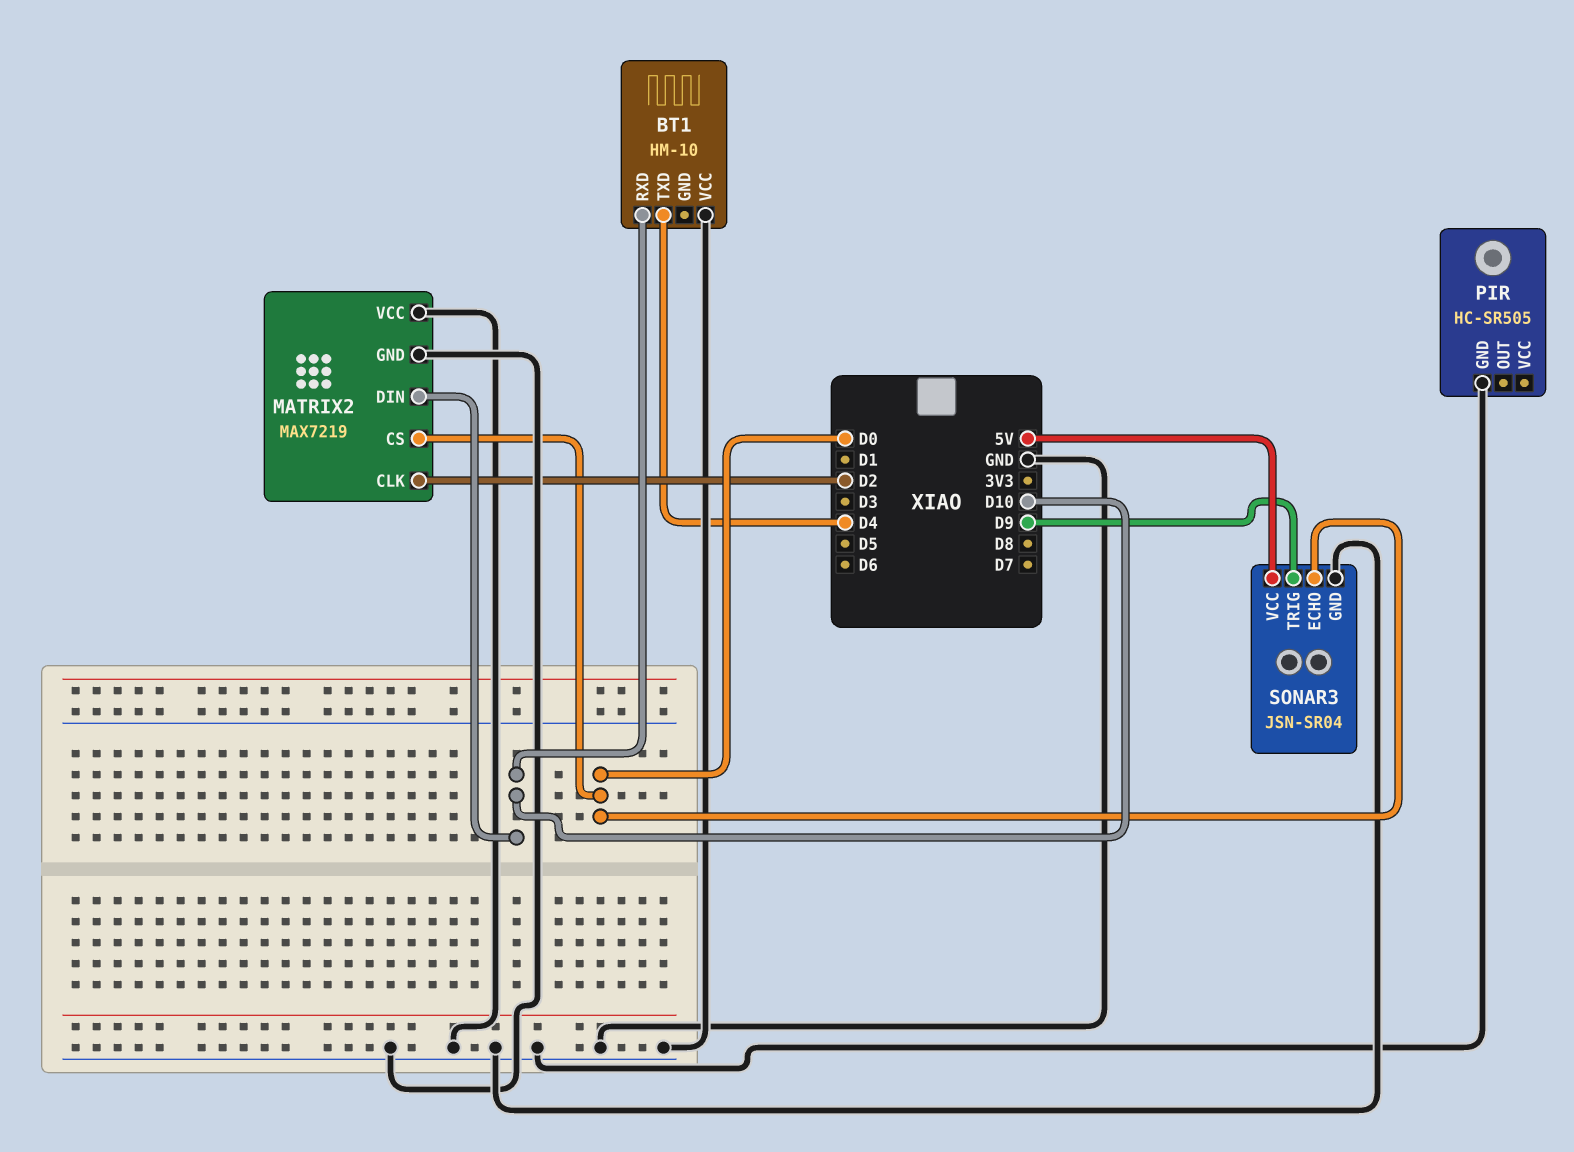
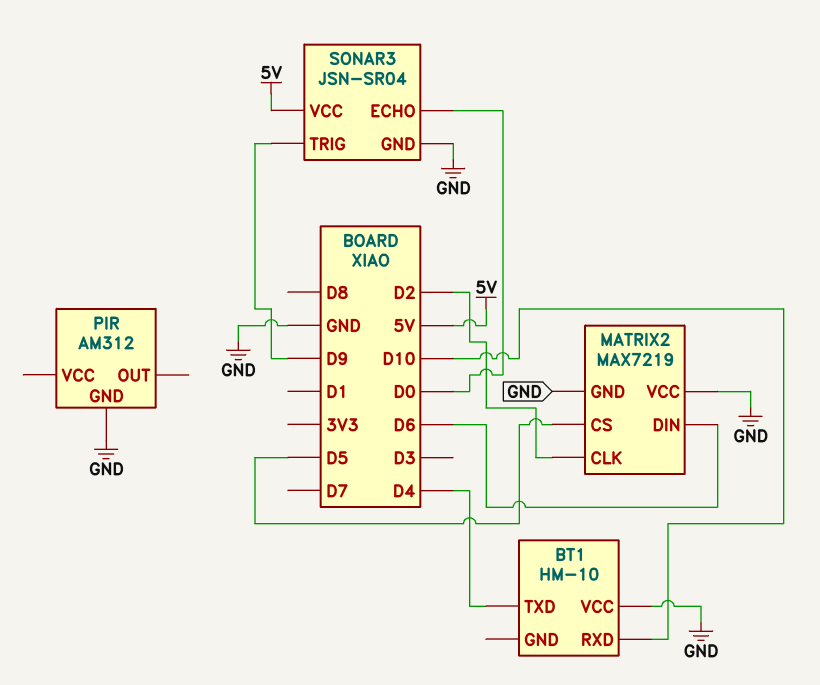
MATRIX2 pin CS: D0 -> D5
MATRIX2 pin DIN: D10 -> D6
PIR: HC-SR505 -> AM312

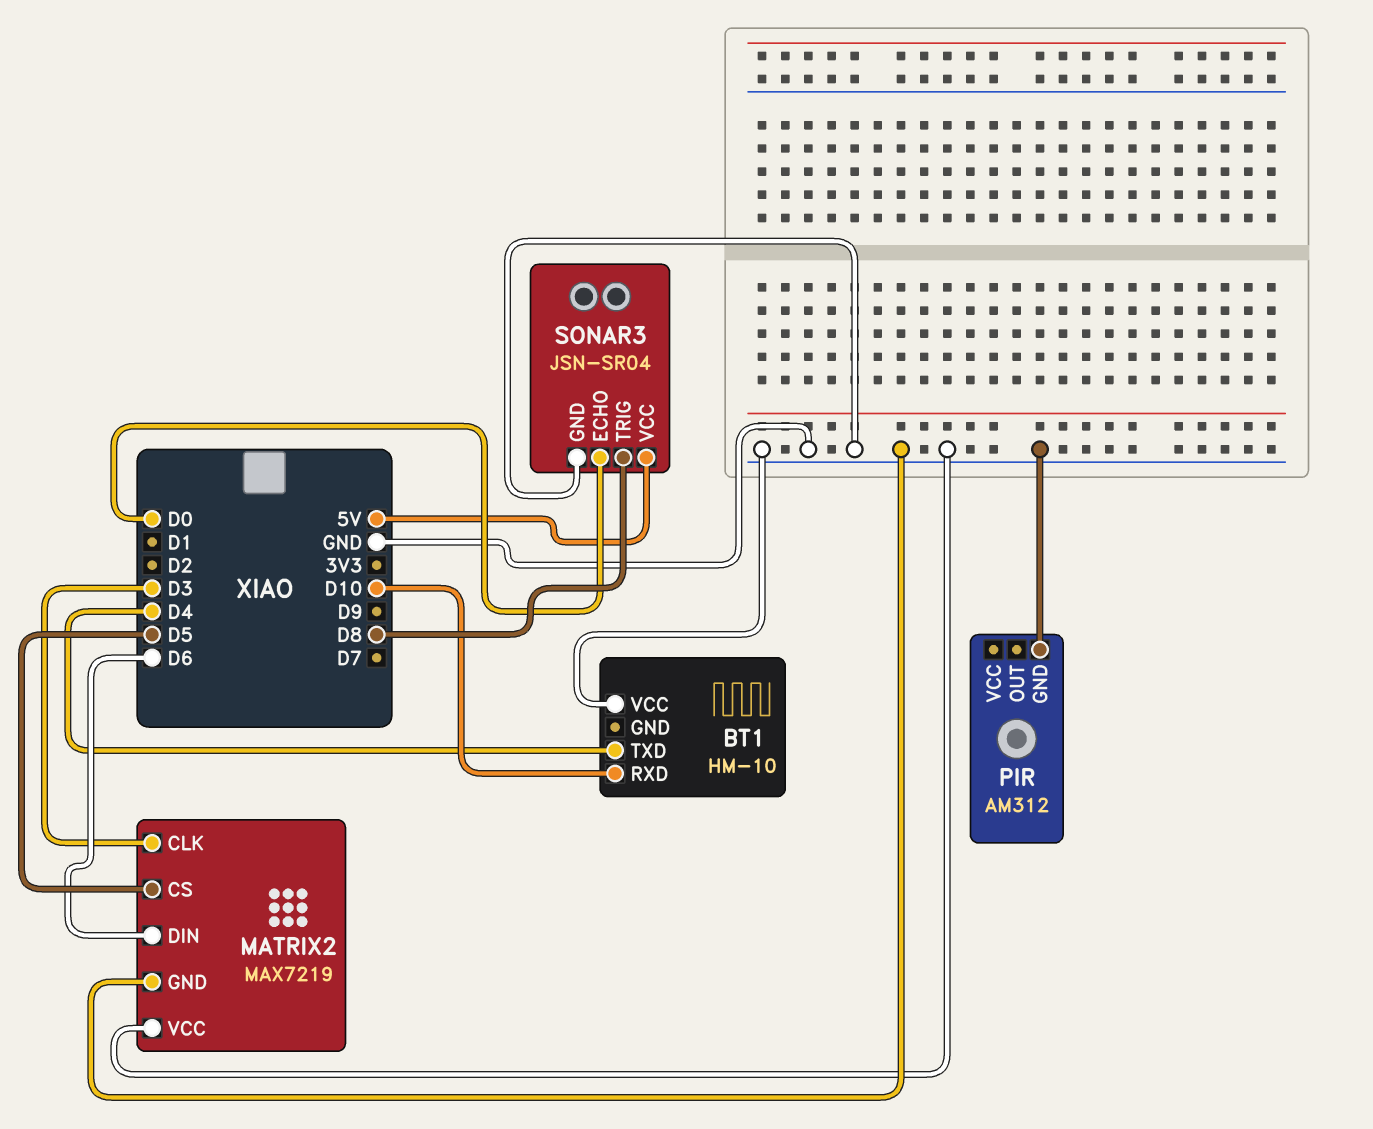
MATRIX2 pin CLK: D2 -> D3
SONAR3 pin TRIG: D9 -> D8

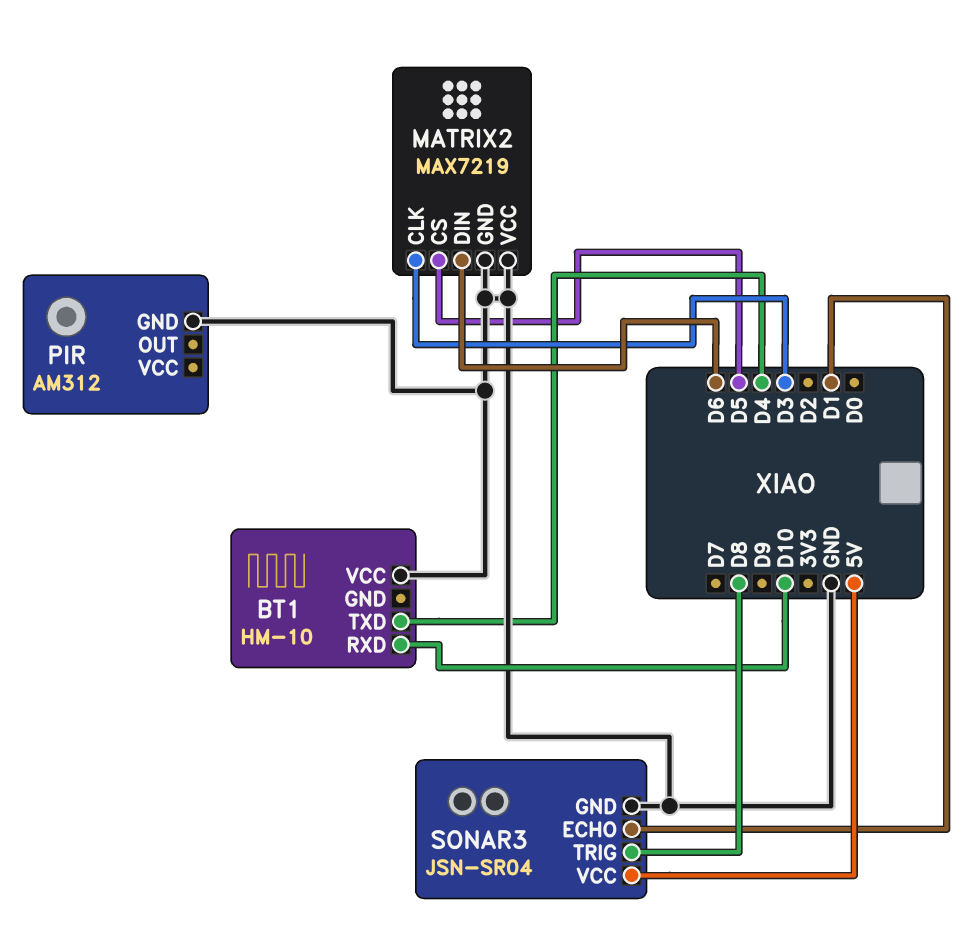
SONAR3 pin ECHO: D0 -> D1

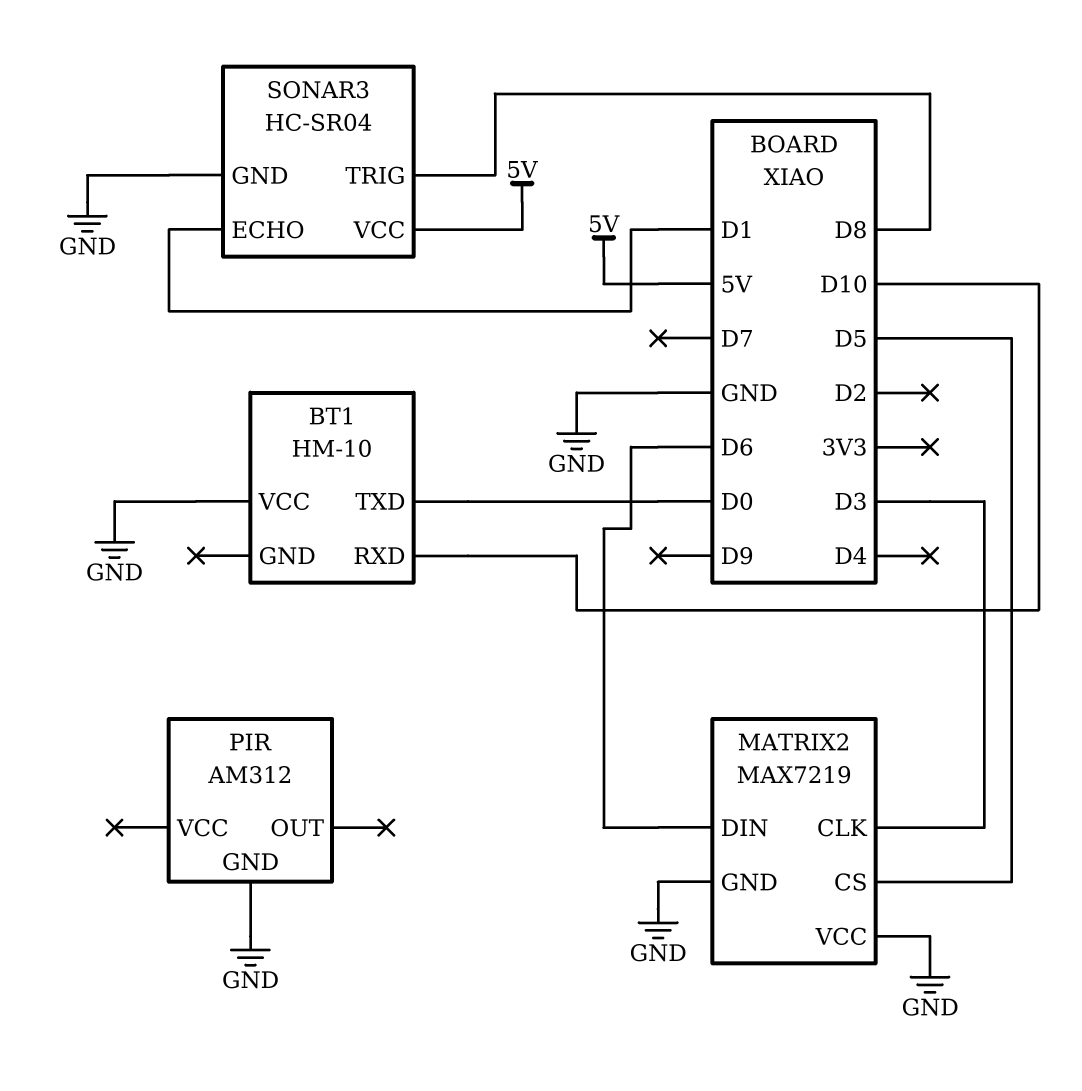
BT1 pin TXD: D4 -> D0
SONAR3: JSN-SR04 -> HC-SR04

